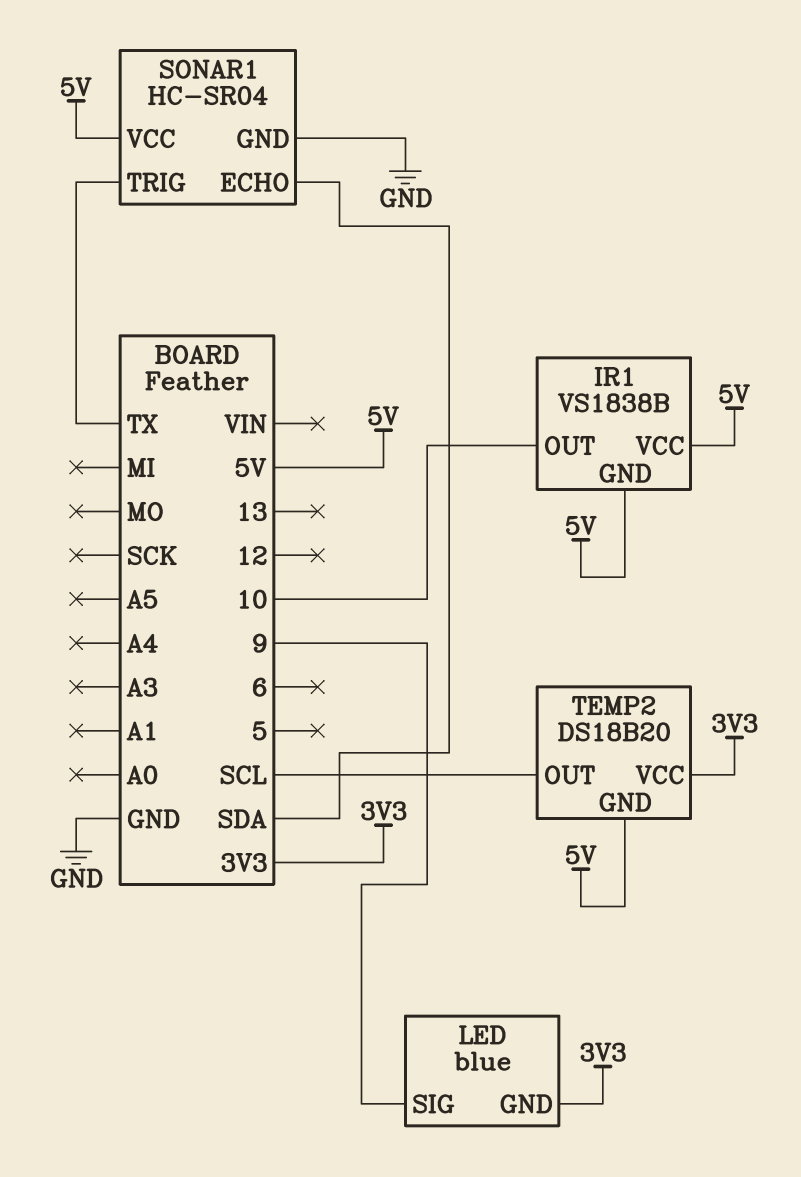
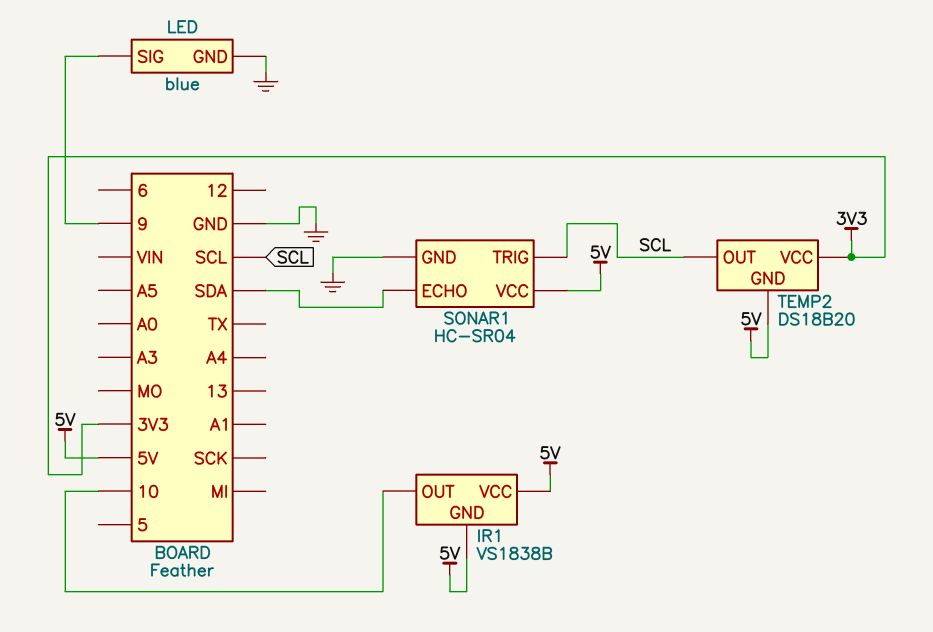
LED pin GND: 3V3 -> GND
SONAR1 pin TRIG: TX -> SCL

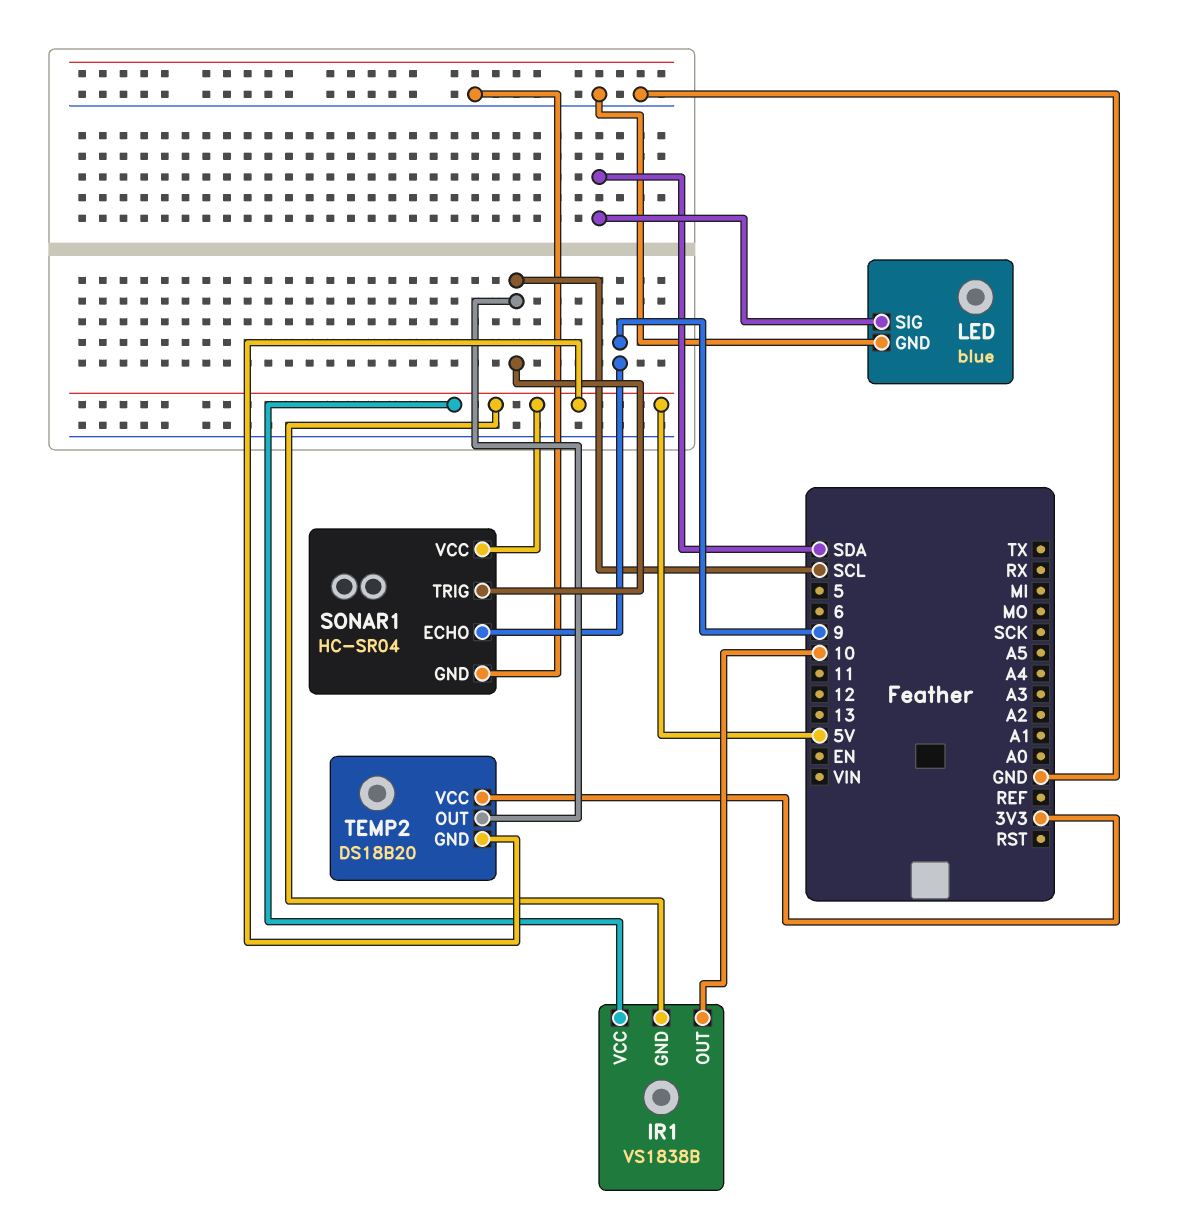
LED pin SIG: 9 -> SDA
SONAR1 pin ECHO: SDA -> 9

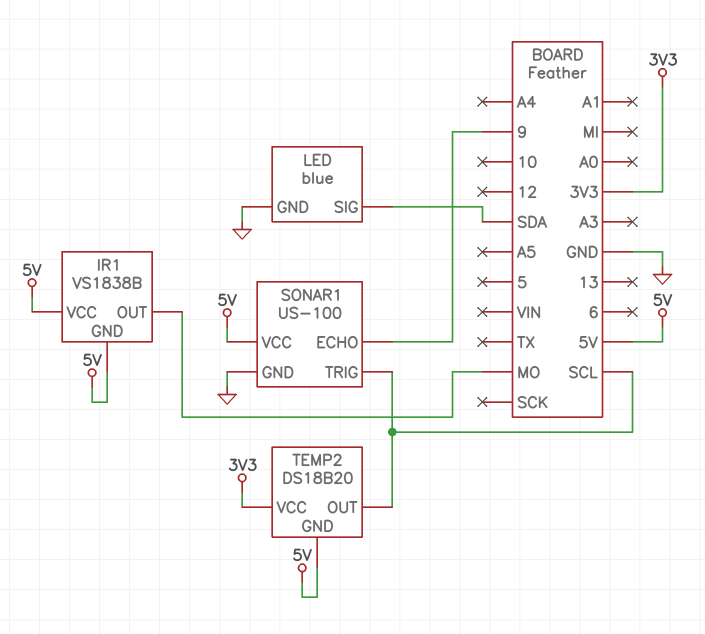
IR1 pin OUT: 10 -> MO
SONAR1: HC-SR04 -> US-100

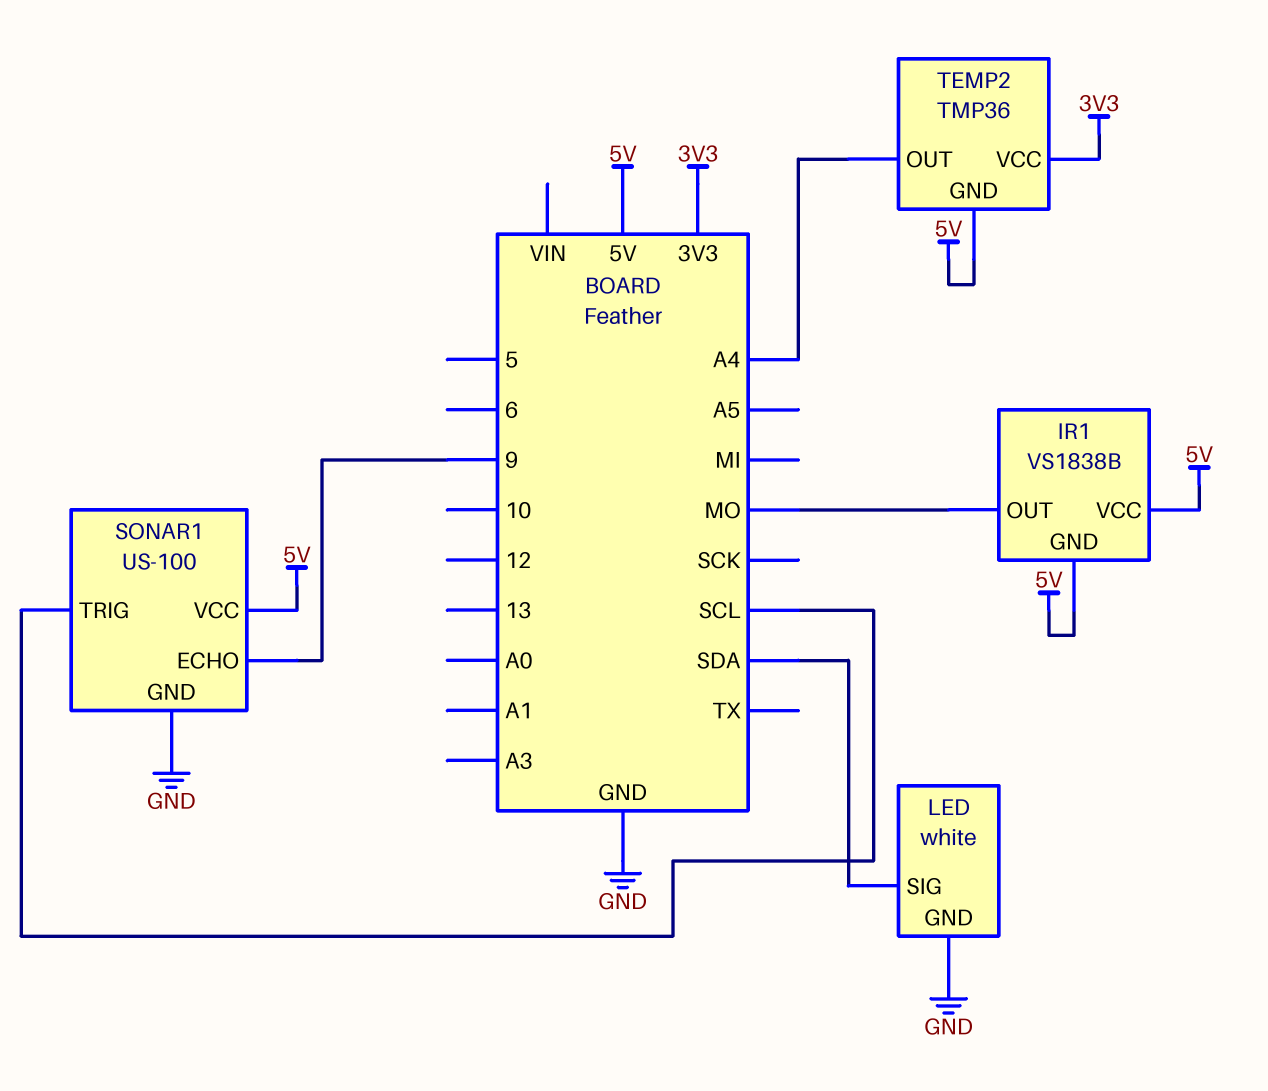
LED: blue -> white
TEMP2: DS18B20 -> TMP36
TEMP2 pin OUT: SCL -> A4

